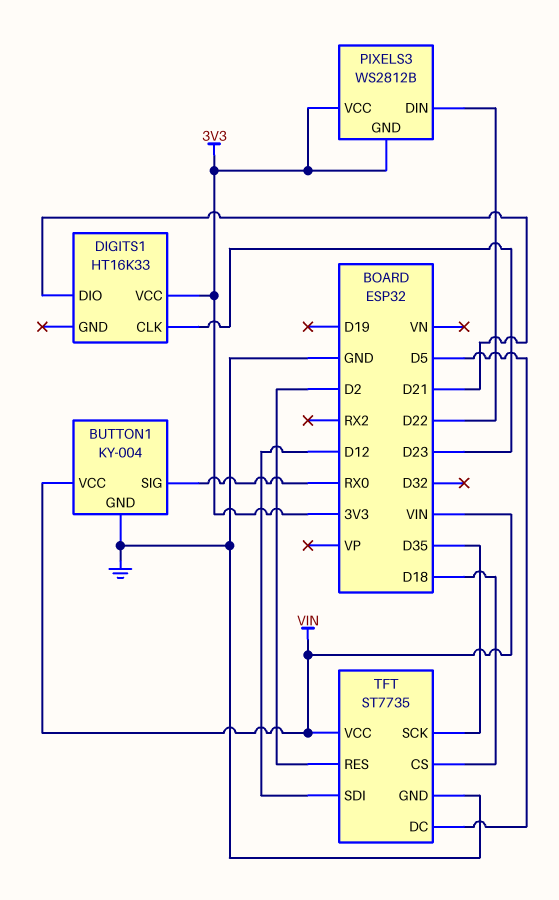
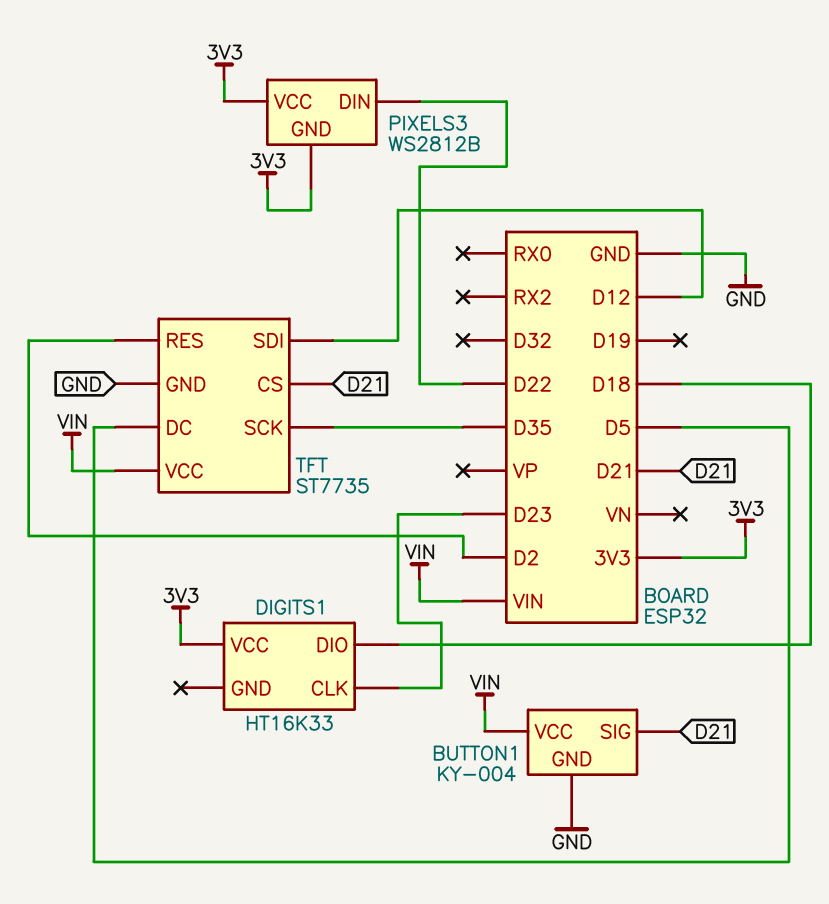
BUTTON1 pin SIG: RX0 -> D21
DIGITS1 pin DIO: D21 -> D18
TFT pin CS: D18 -> D21

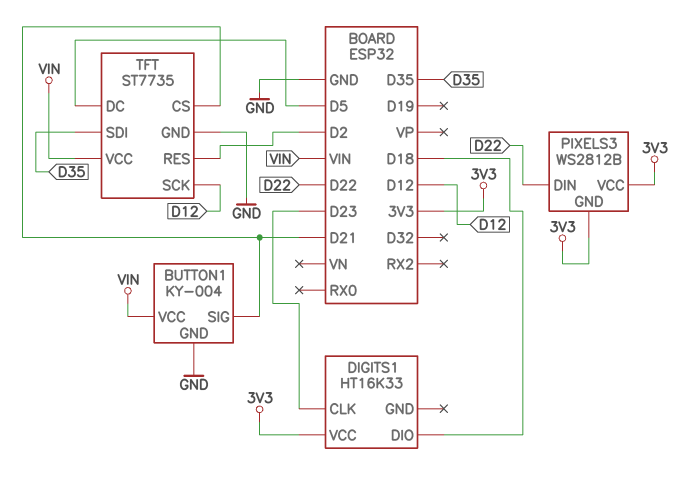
TFT pin SCK: D35 -> D12
TFT pin SDI: D12 -> D35

